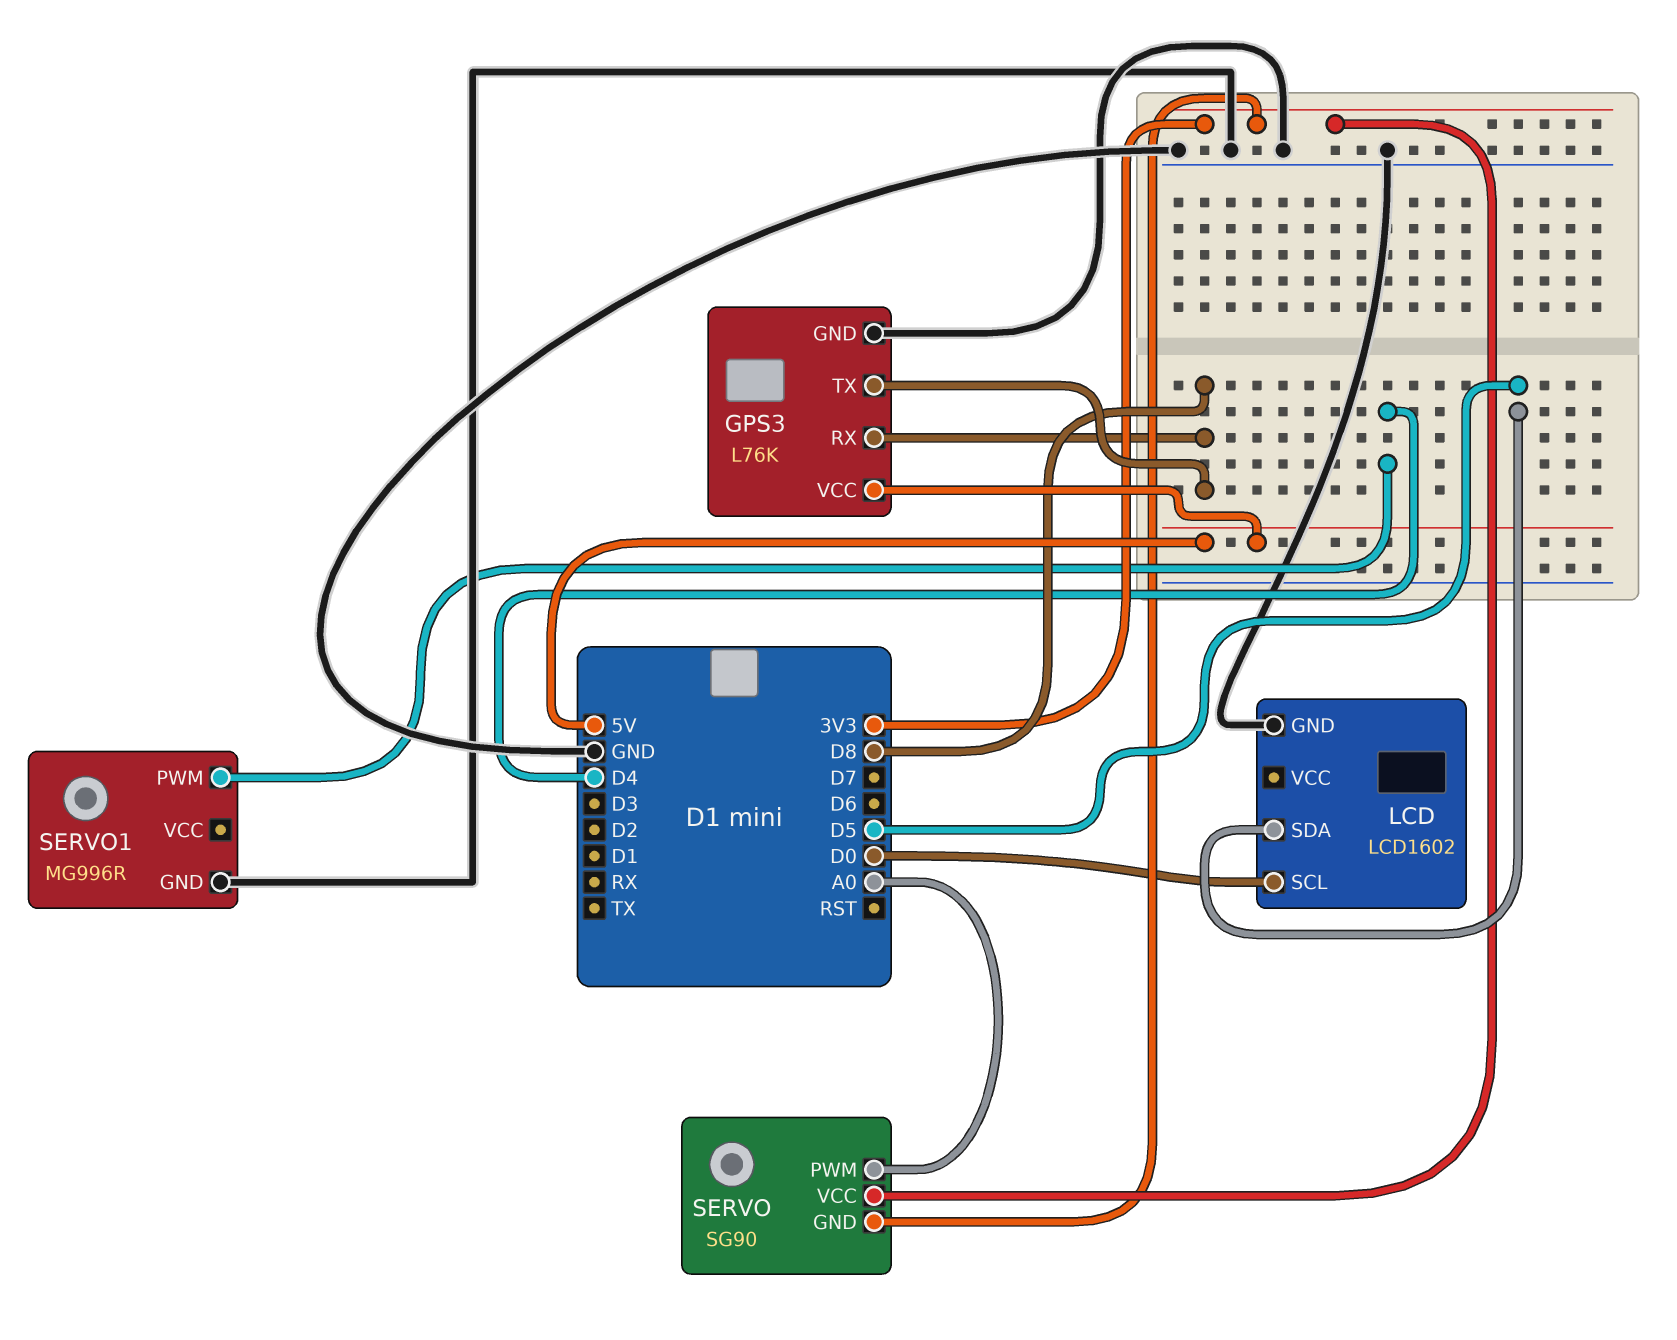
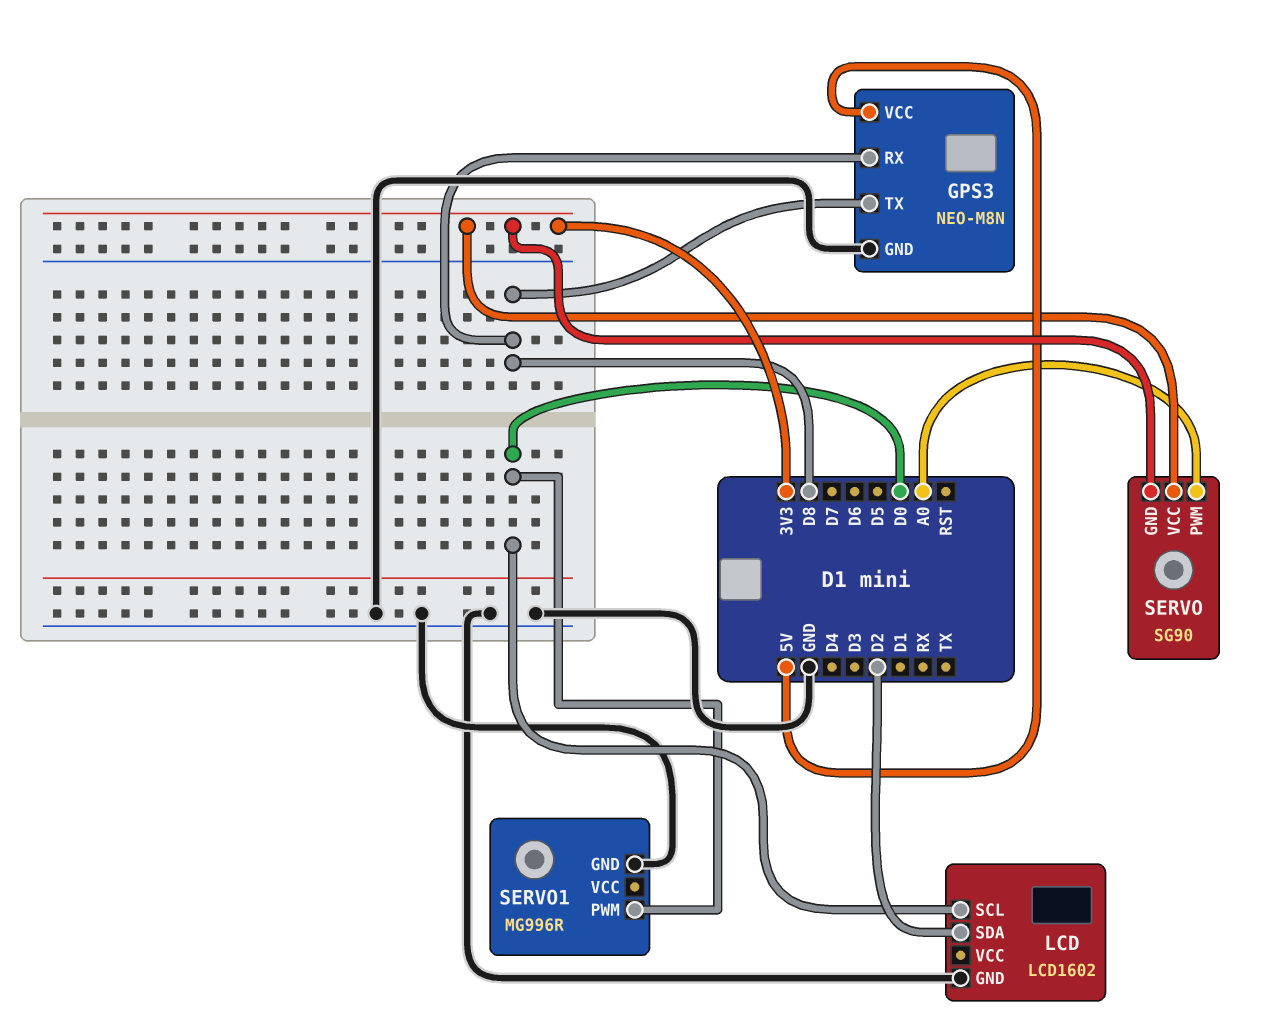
GPS3: L76K -> NEO-M8N
LCD pin SDA: D5 -> D2
SERVO1 pin PWM: D4 -> D0

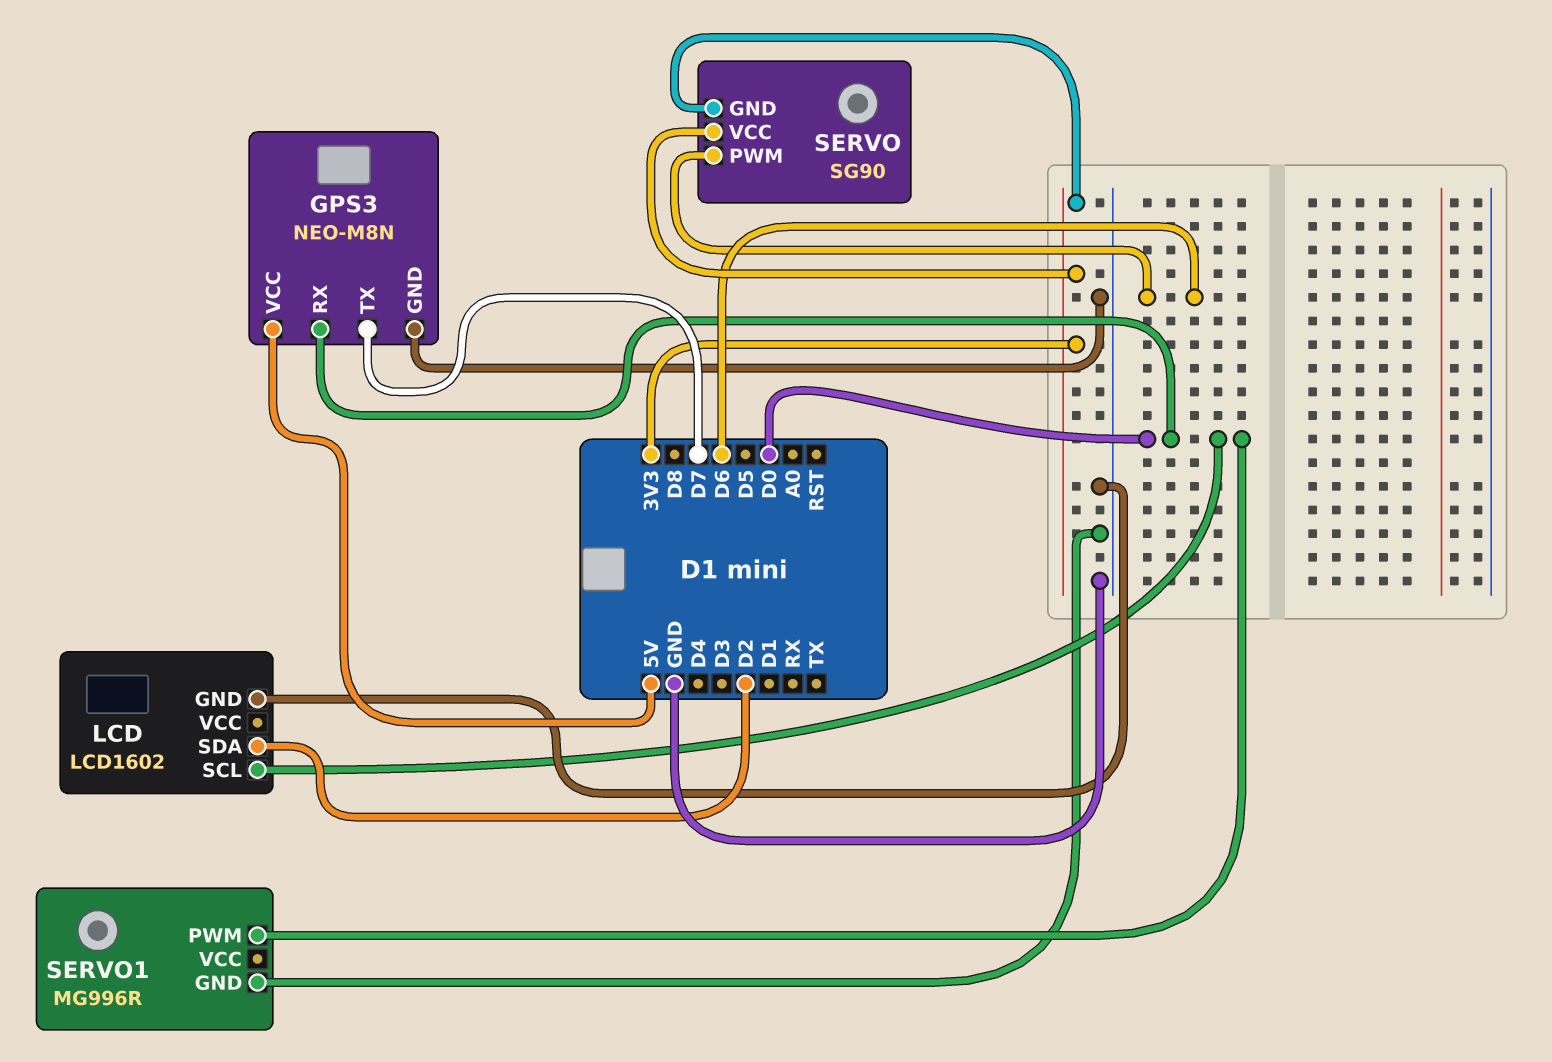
GPS3 pin RX: D8 -> D0
GPS3 pin TX: D8 -> D7
SERVO pin PWM: A0 -> D6

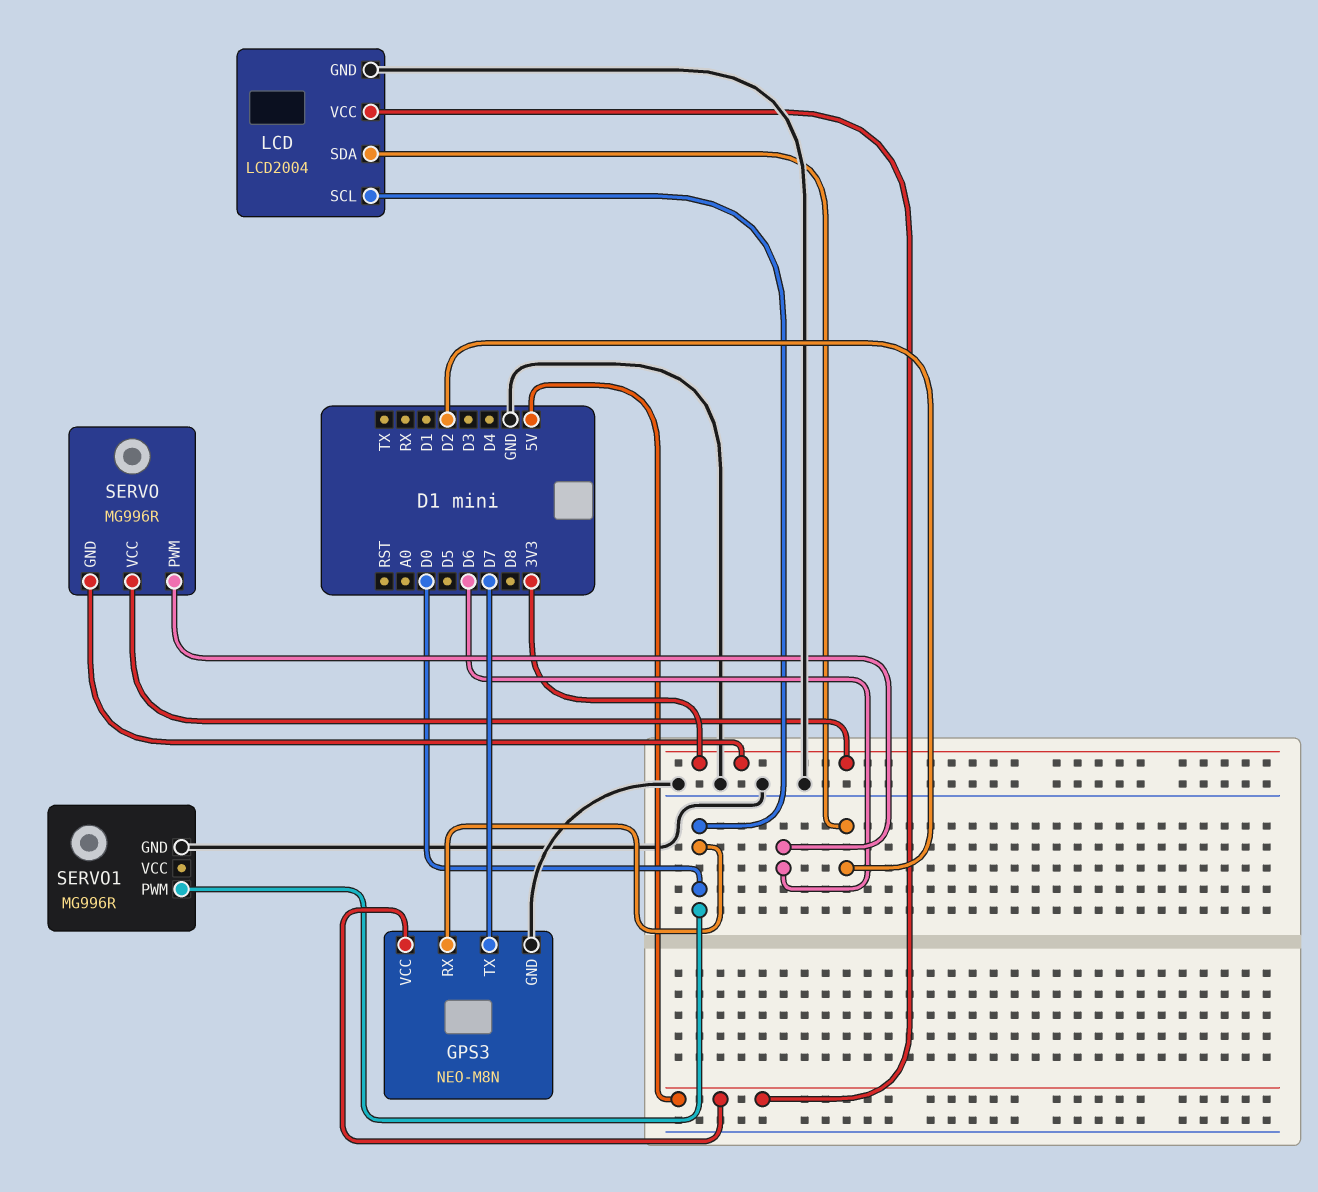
LCD: LCD1602 -> LCD2004
LCD pin VCC: none -> 5V
SERVO: SG90 -> MG996R

